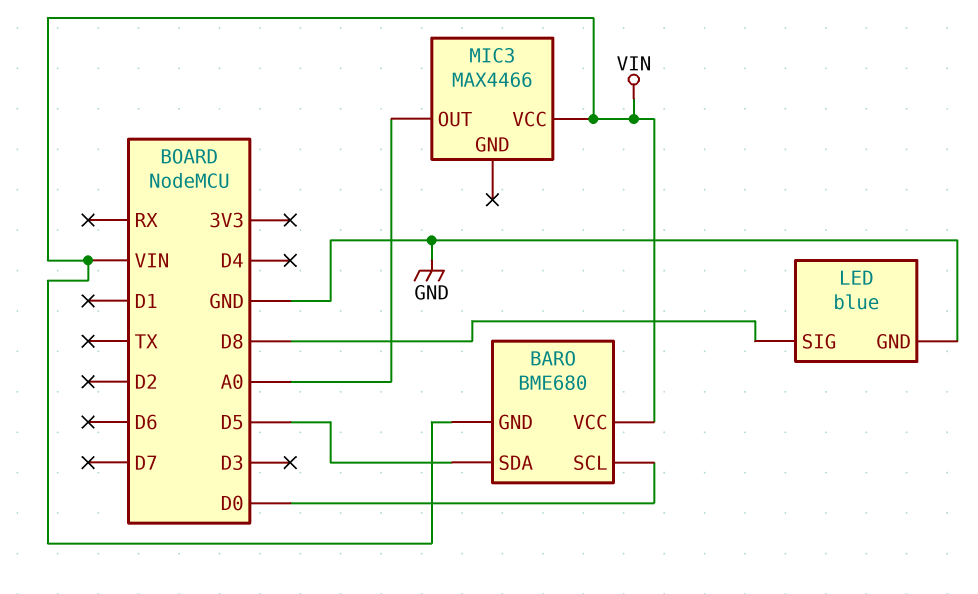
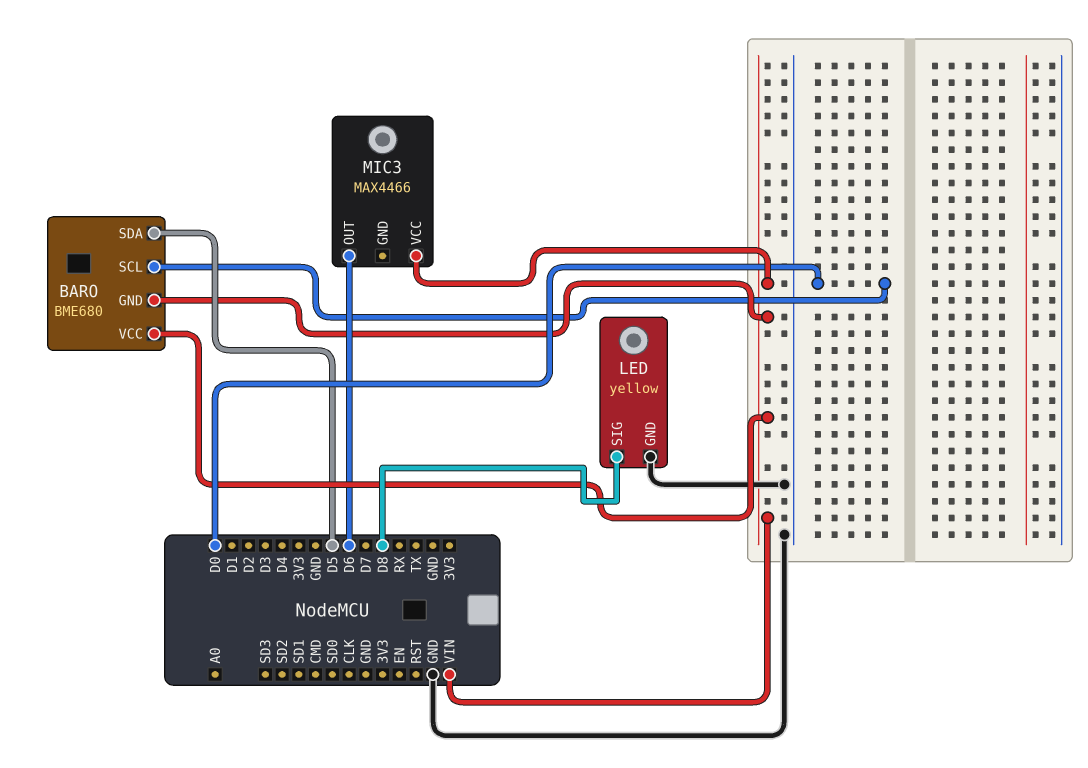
LED: blue -> yellow
MIC3 pin OUT: A0 -> D6

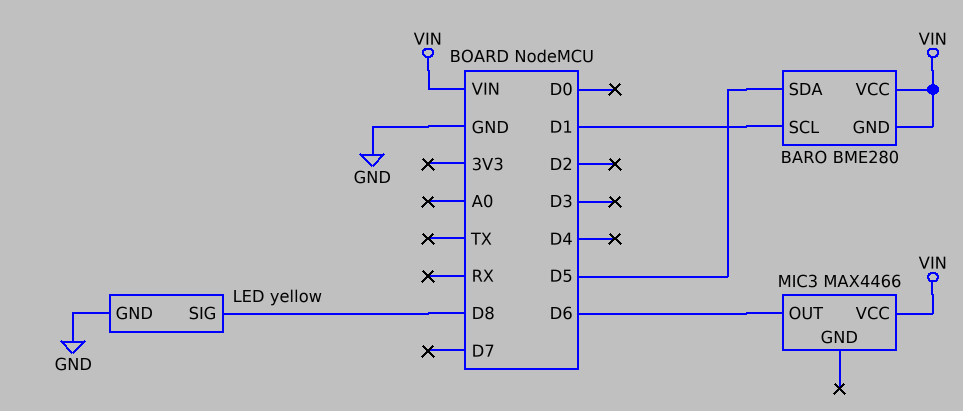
BARO: BME680 -> BME280
BARO pin SCL: D0 -> D1

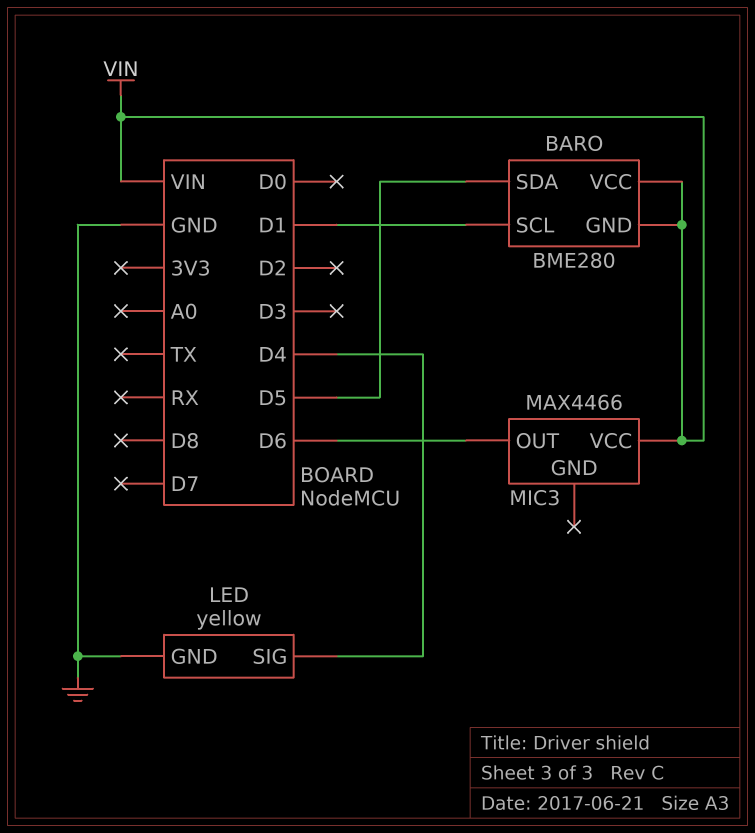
LED pin SIG: D8 -> D4

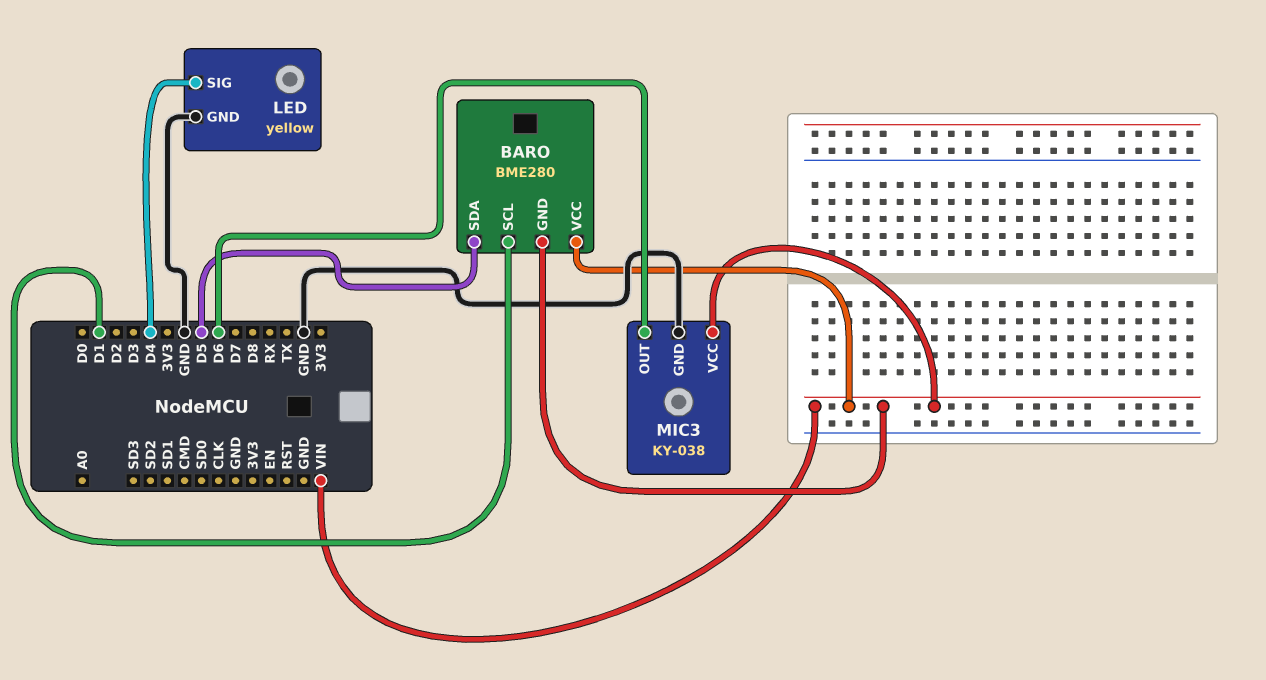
MIC3: MAX4466 -> KY-038
MIC3 pin GND: none -> GND

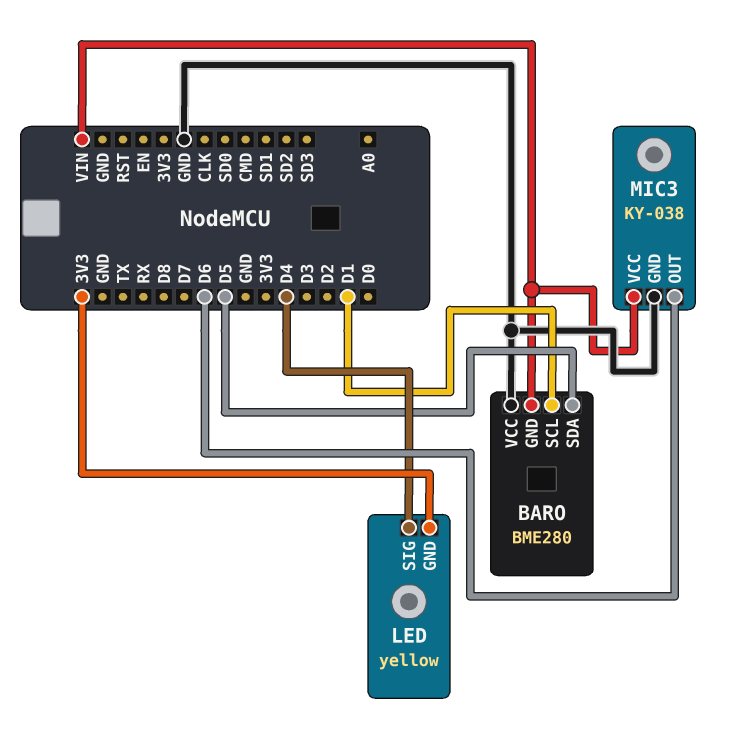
BARO pin VCC: VIN -> GND
LED pin GND: GND -> 3V3

